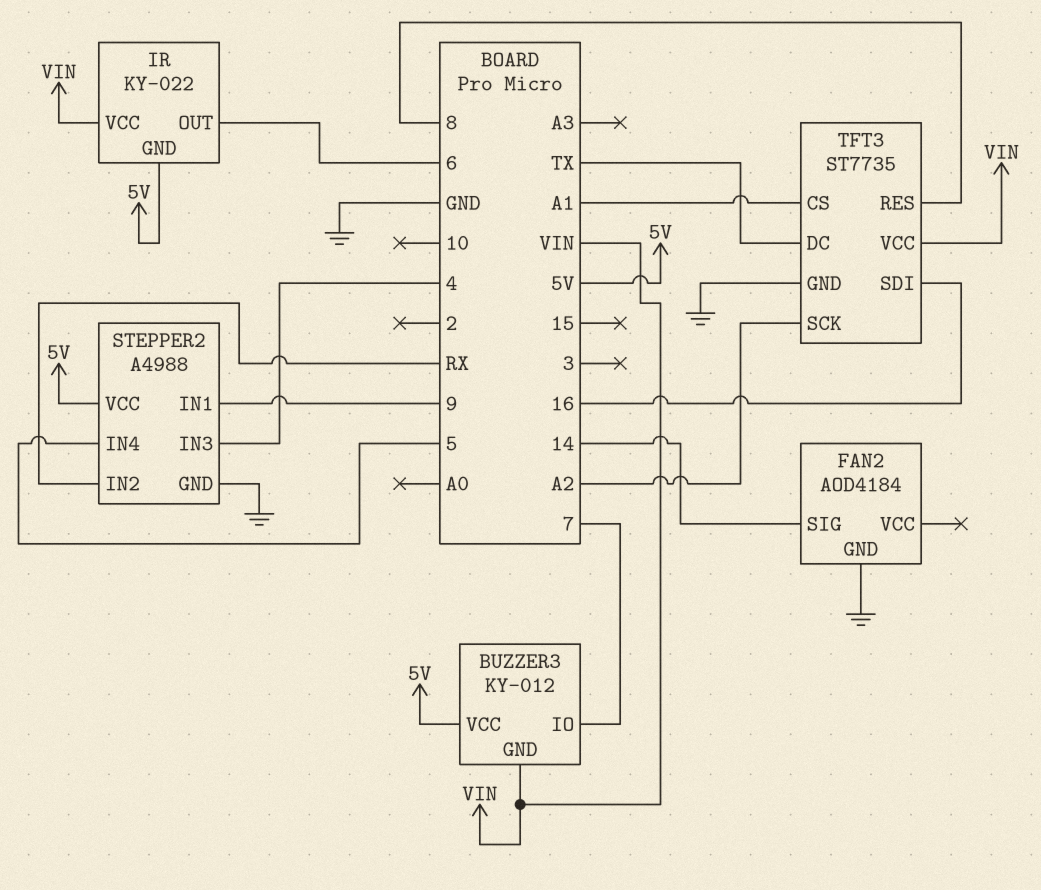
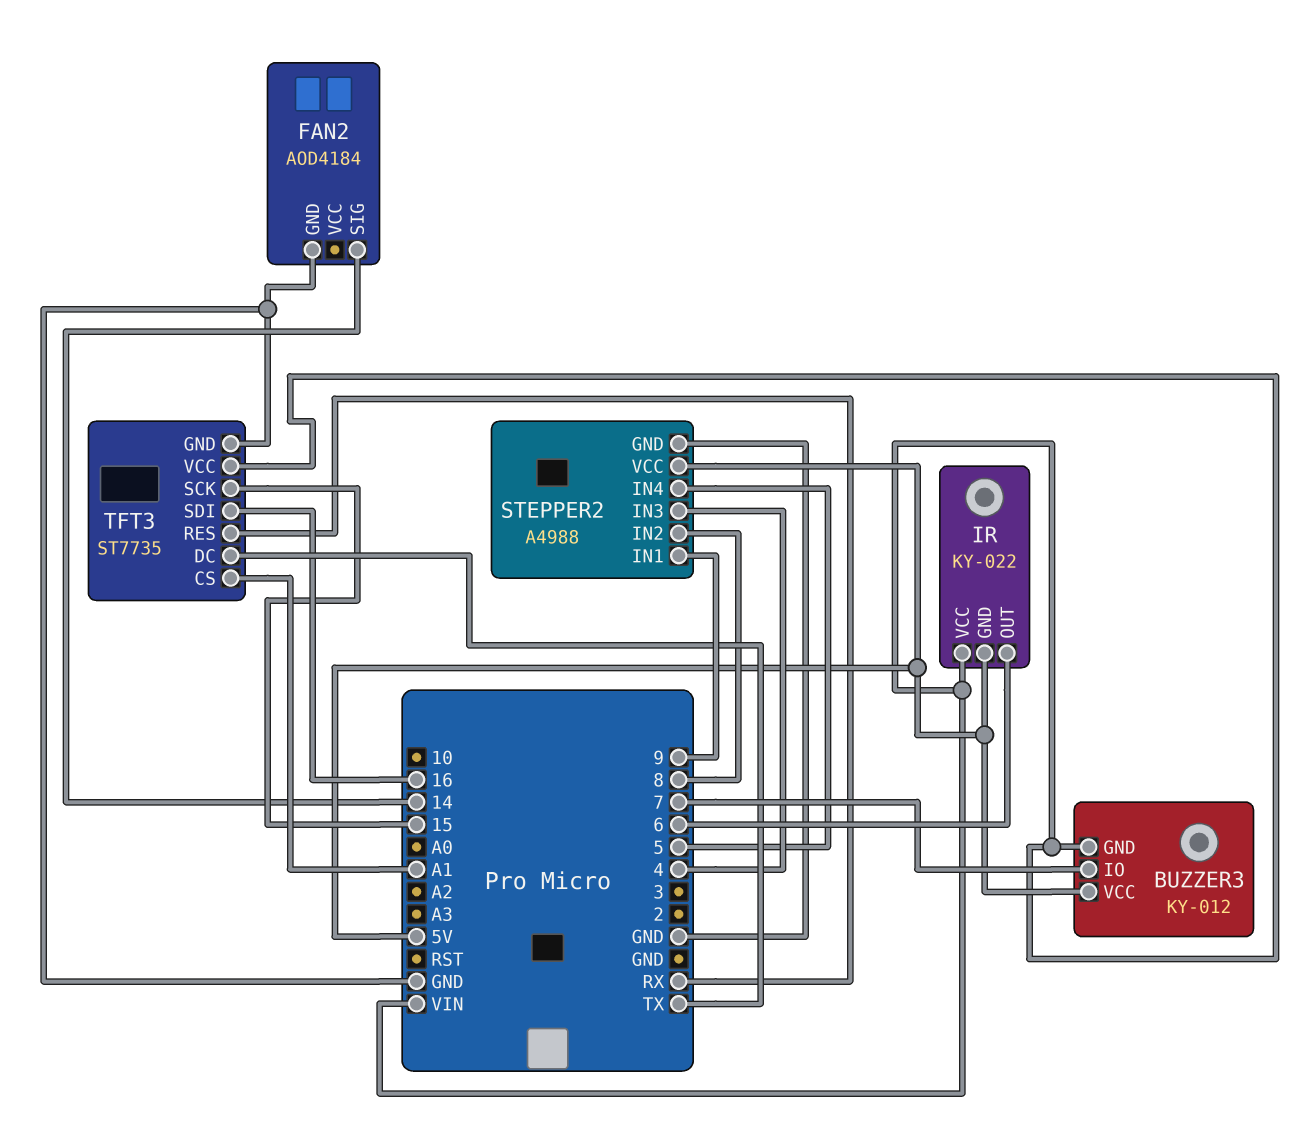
STEPPER2 pin IN2: RX -> 8
TFT3 pin RES: 8 -> RX
TFT3 pin SCK: A2 -> 15

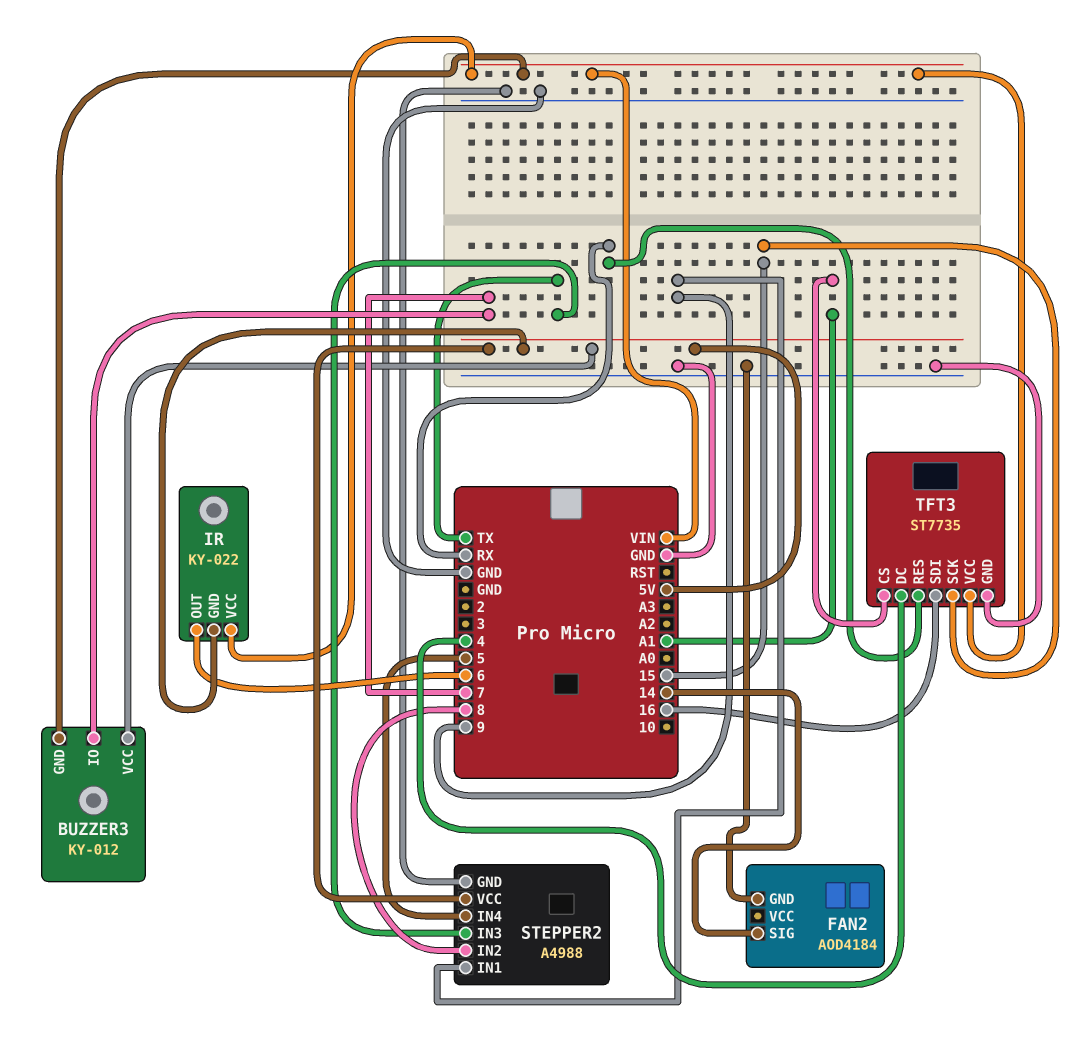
STEPPER2 pin IN3: 4 -> TX
TFT3 pin DC: TX -> 4

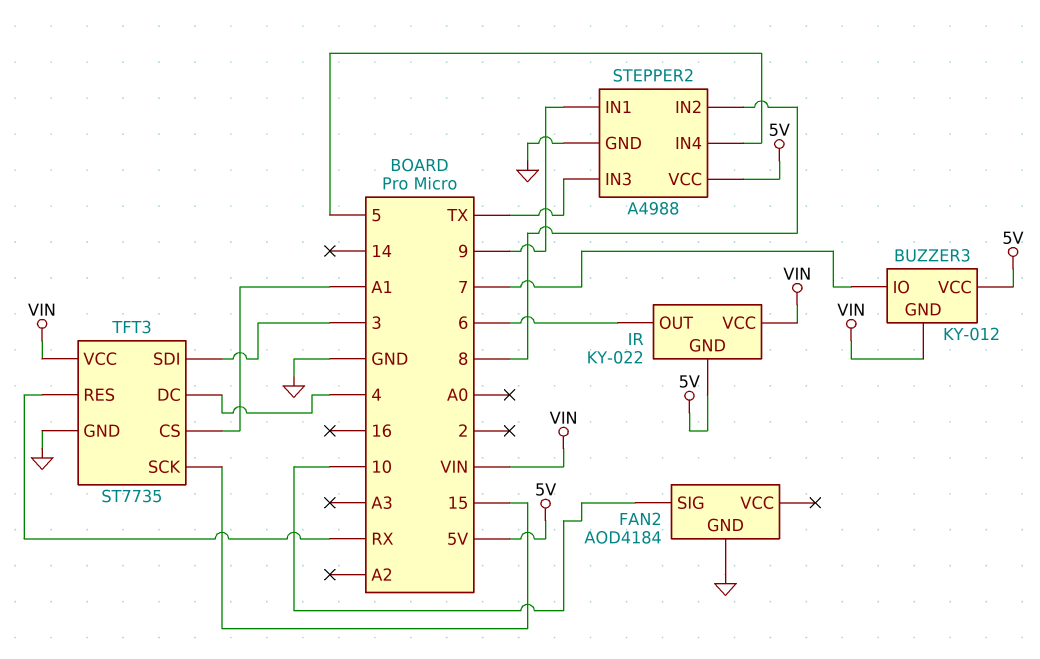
FAN2 pin SIG: 14 -> 10
TFT3 pin SDI: 16 -> 3

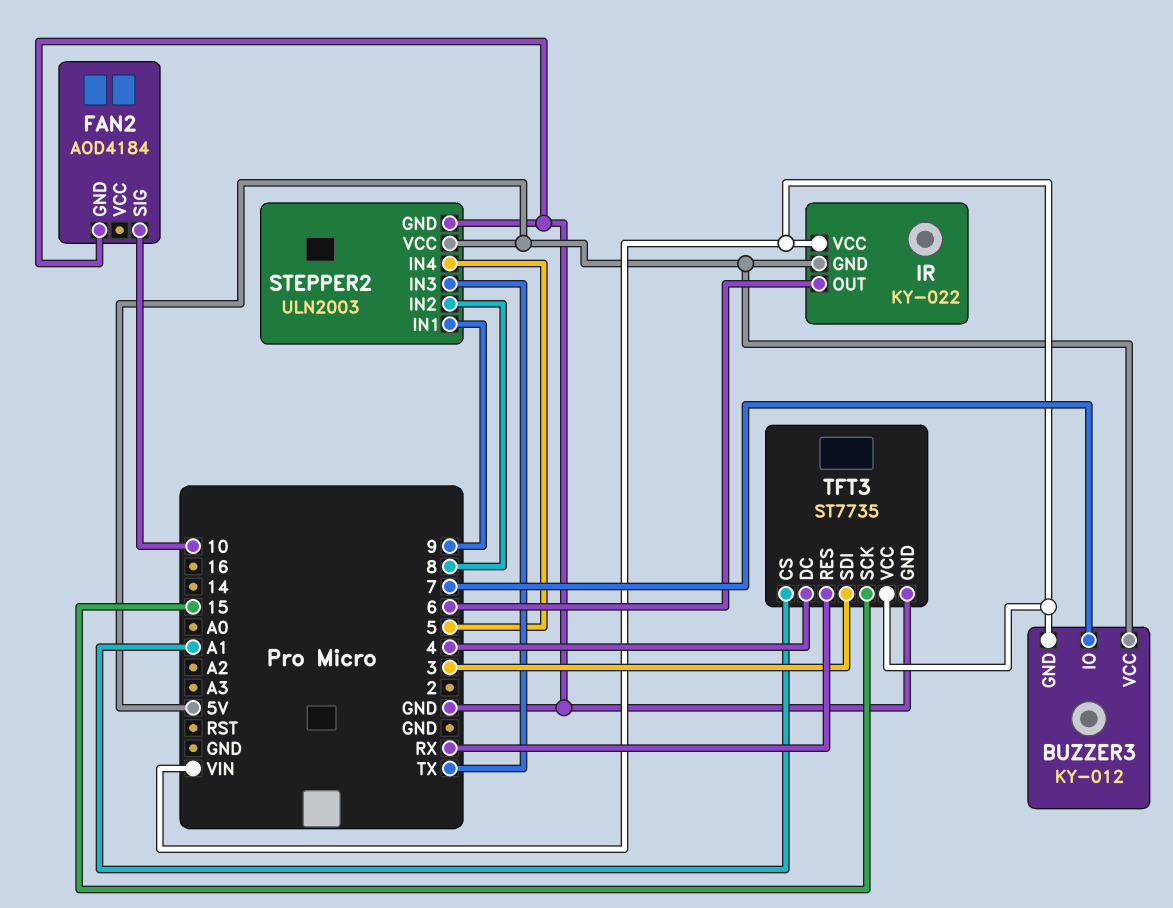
STEPPER2: A4988 -> ULN2003

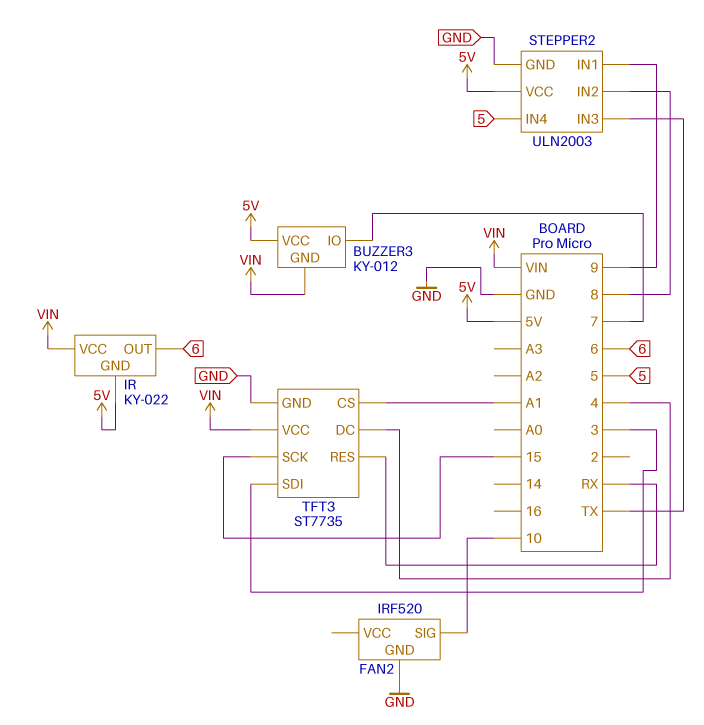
FAN2: AOD4184 -> IRF520

